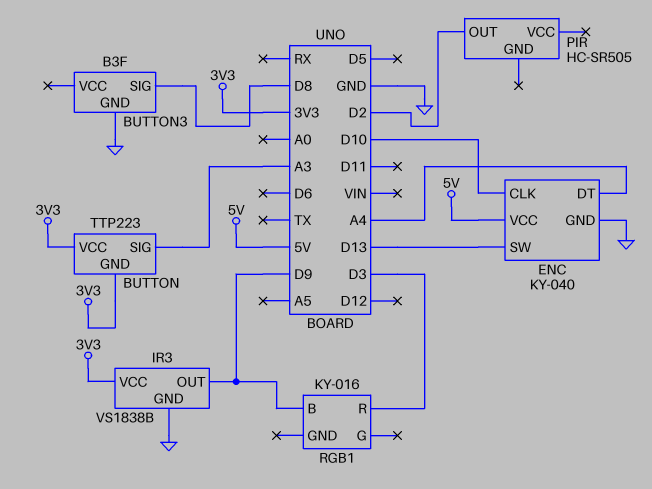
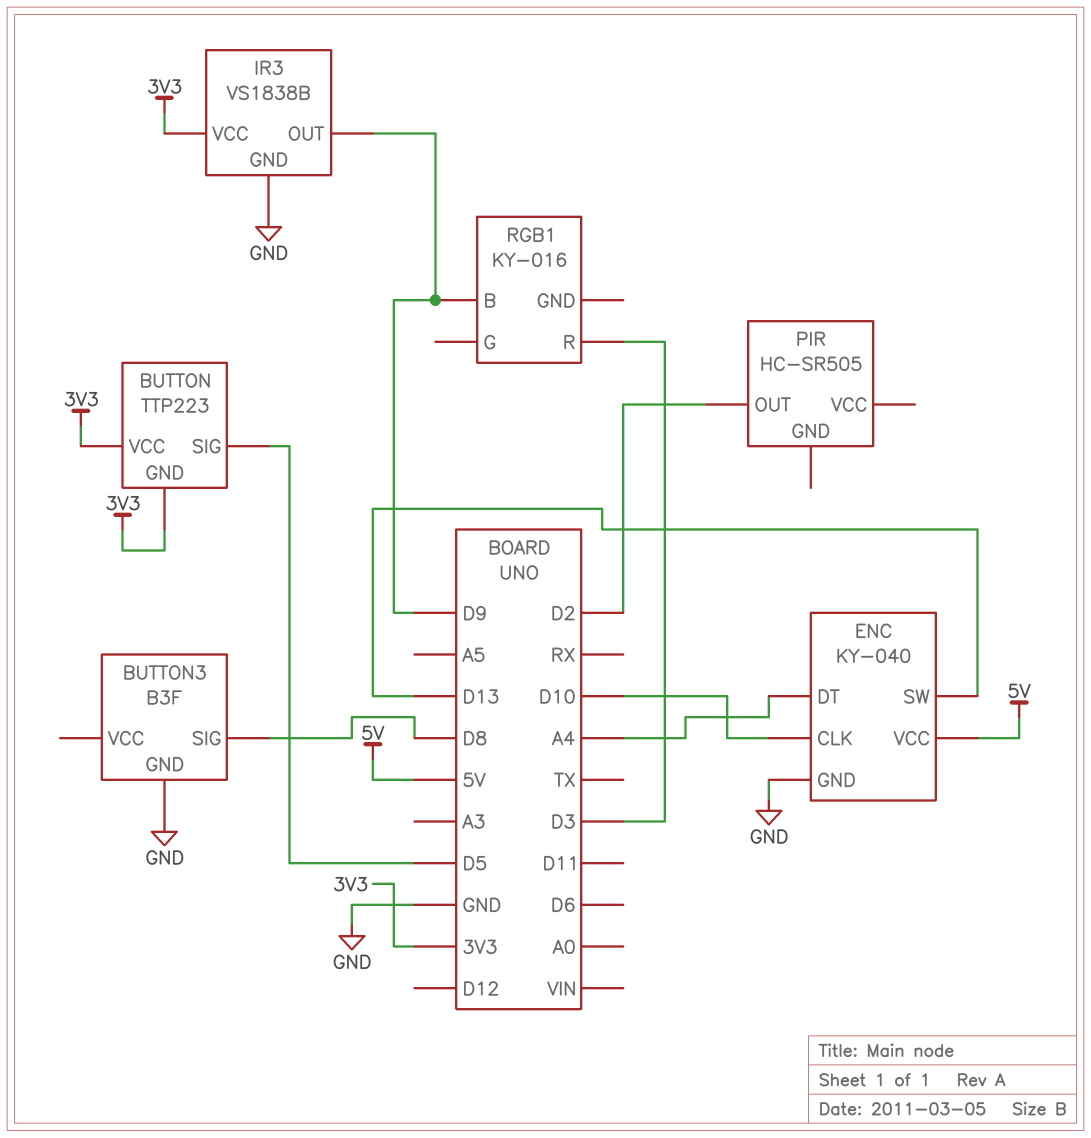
BUTTON pin SIG: A3 -> D5

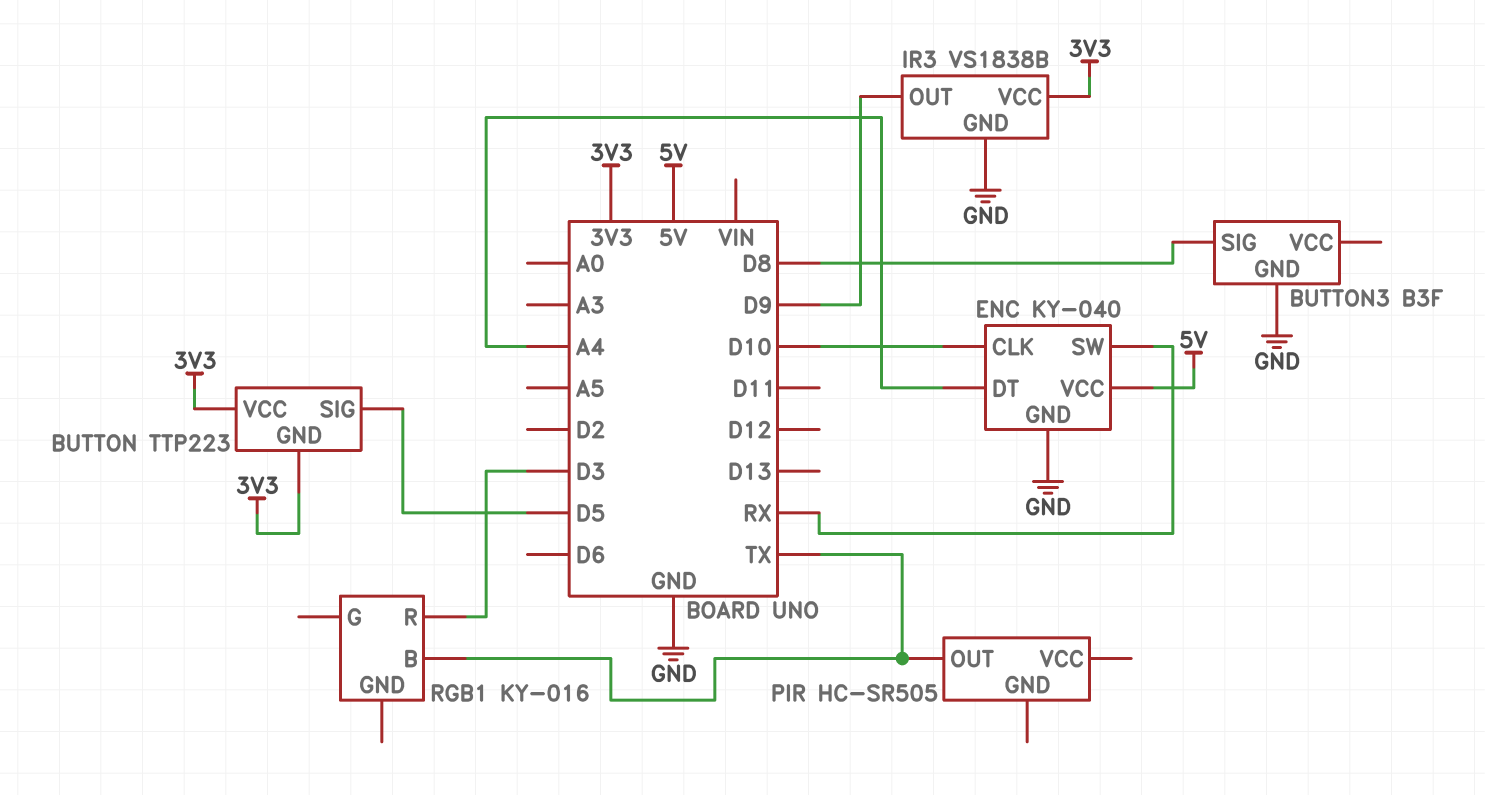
ENC pin SW: D13 -> RX
PIR pin OUT: D2 -> TX
RGB1 pin B: D9 -> TX

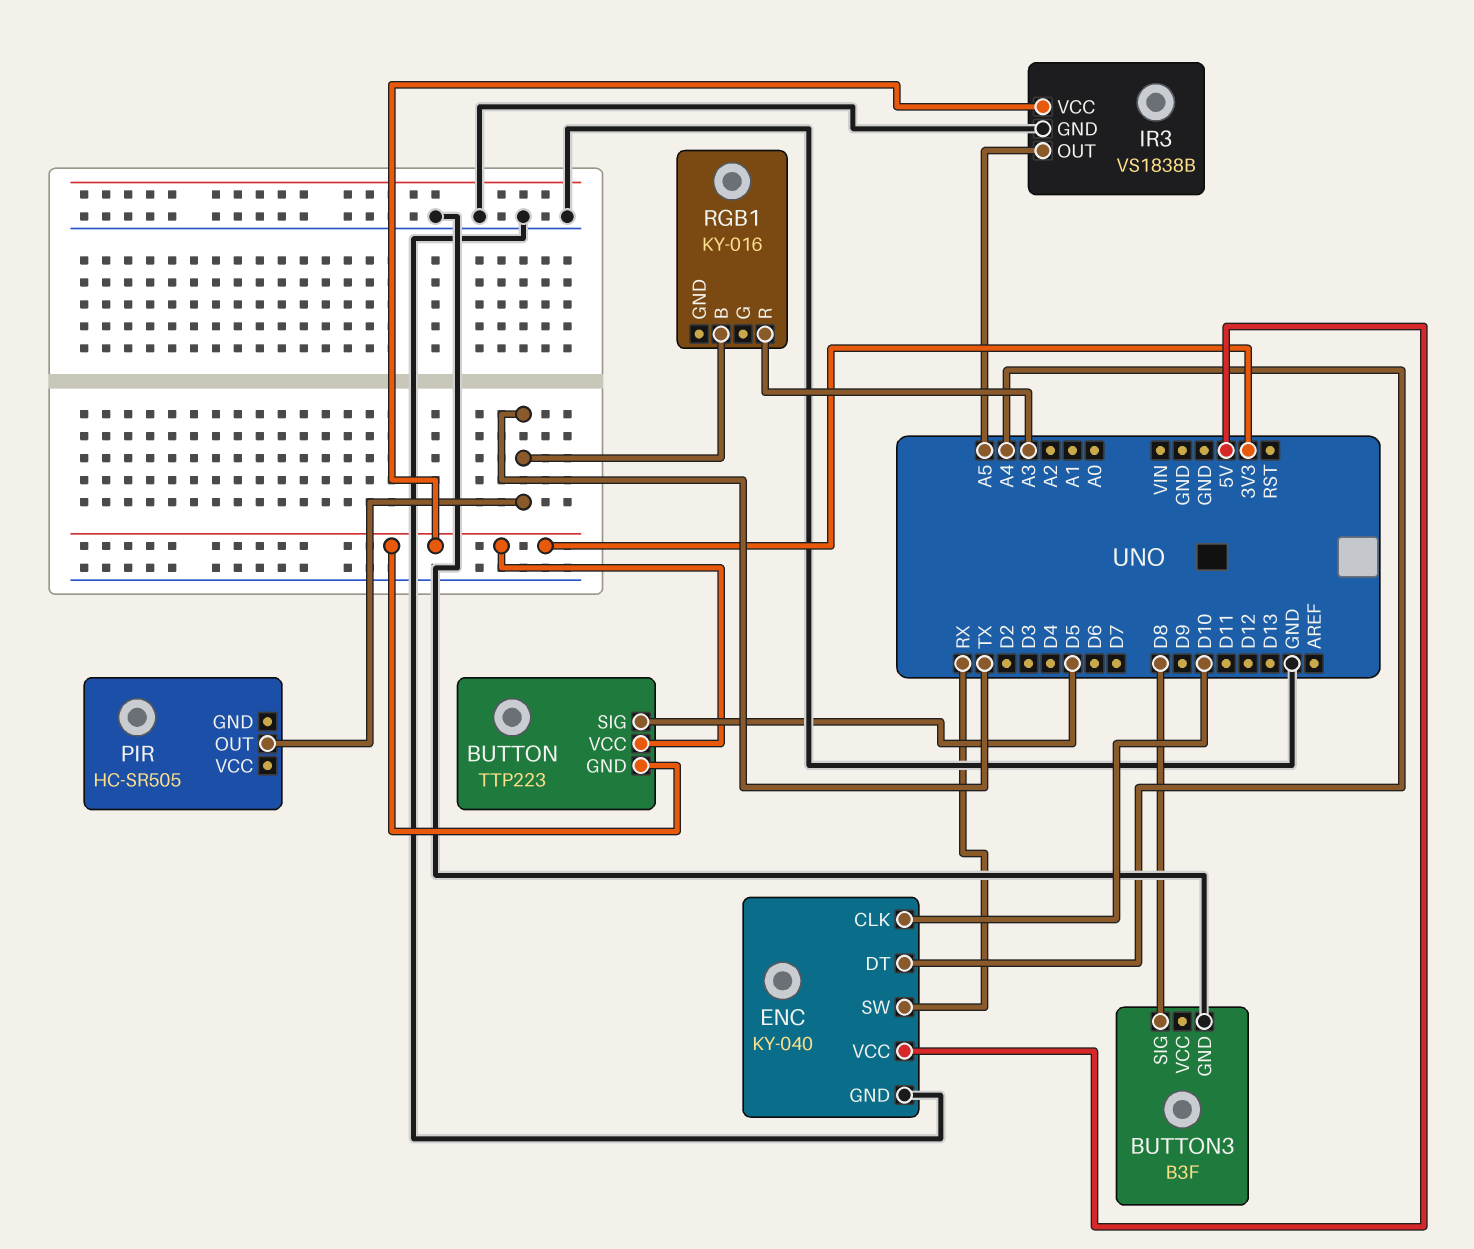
IR3 pin OUT: D9 -> A5
RGB1 pin R: D3 -> A3

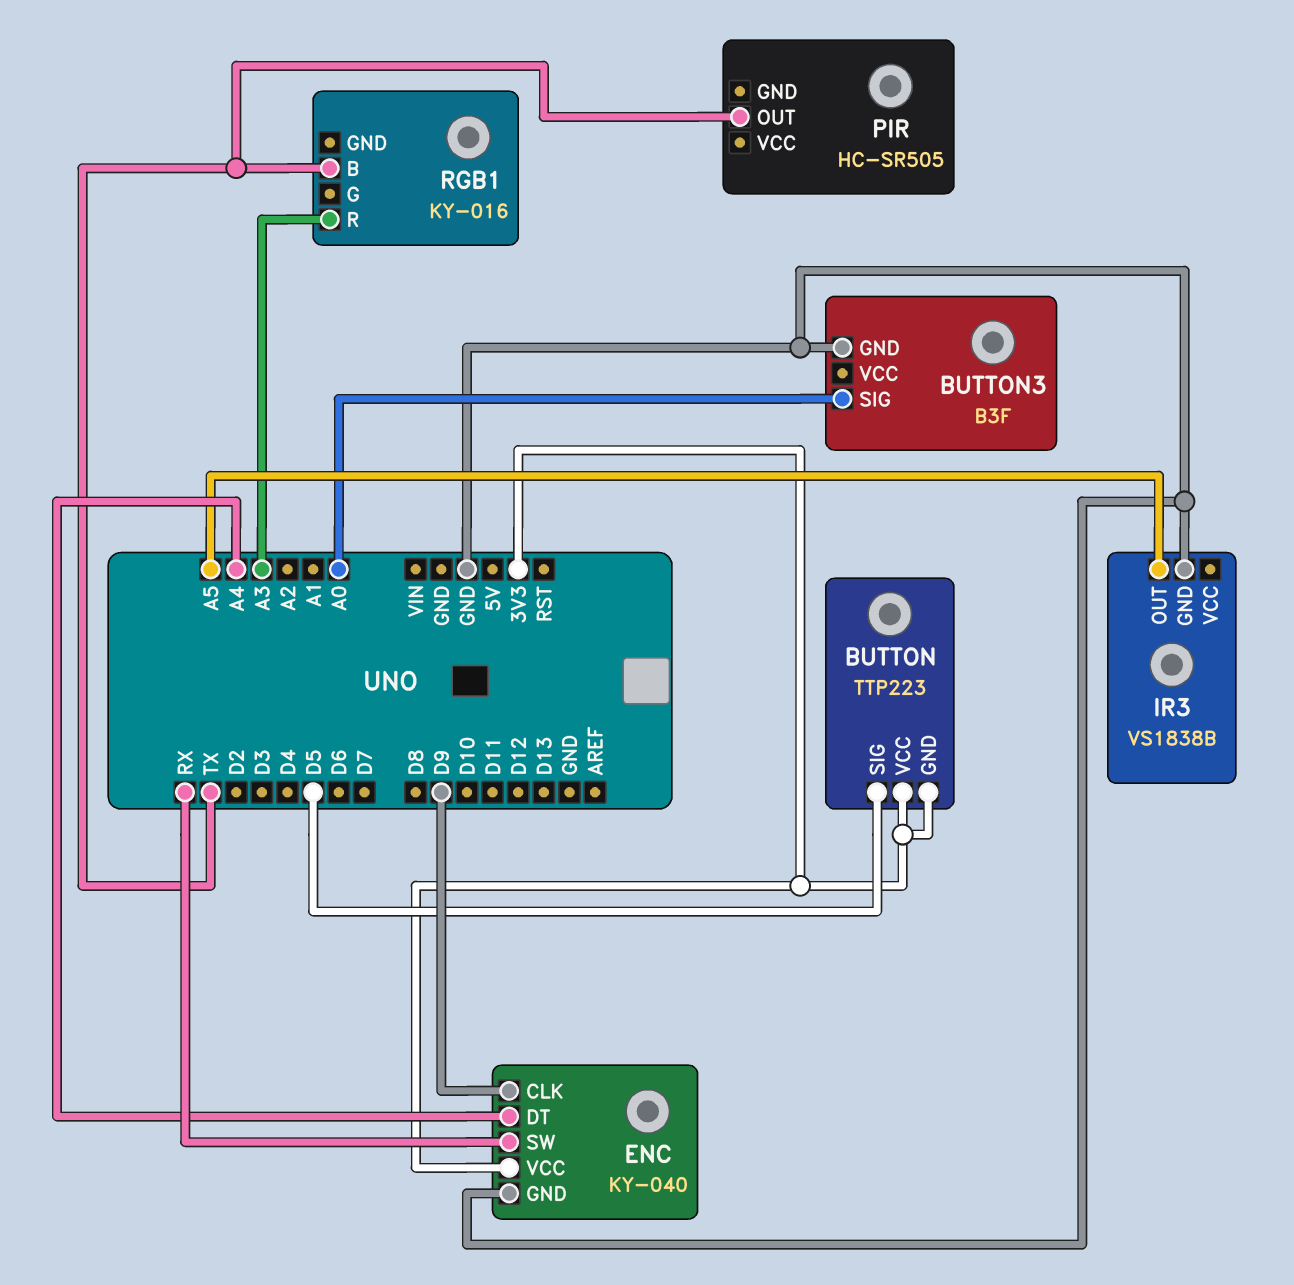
BUTTON3 pin SIG: D8 -> A0
ENC pin CLK: D10 -> D9
ENC pin VCC: 5V -> 3V3
IR3 pin VCC: 3V3 -> none

